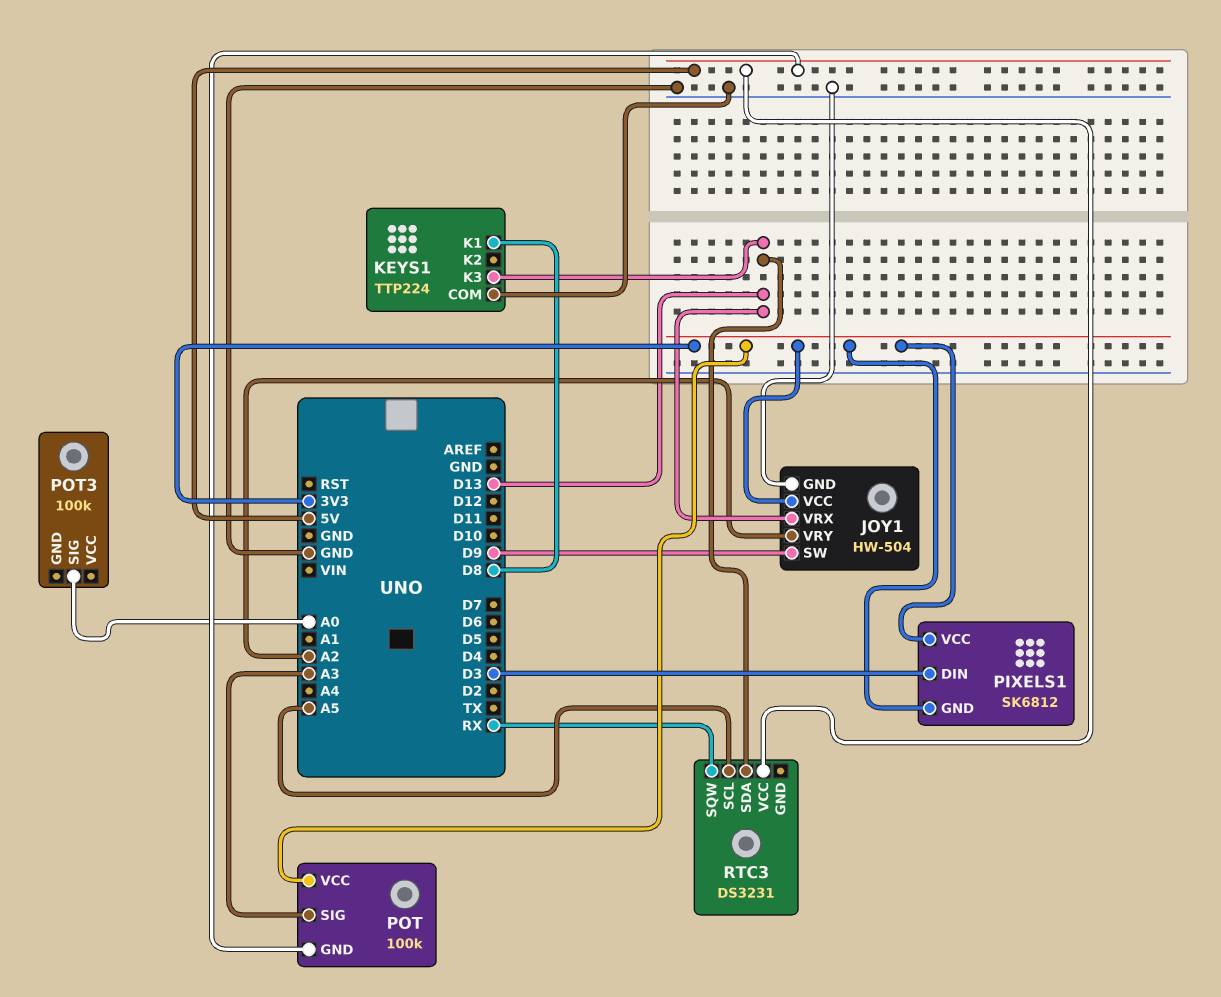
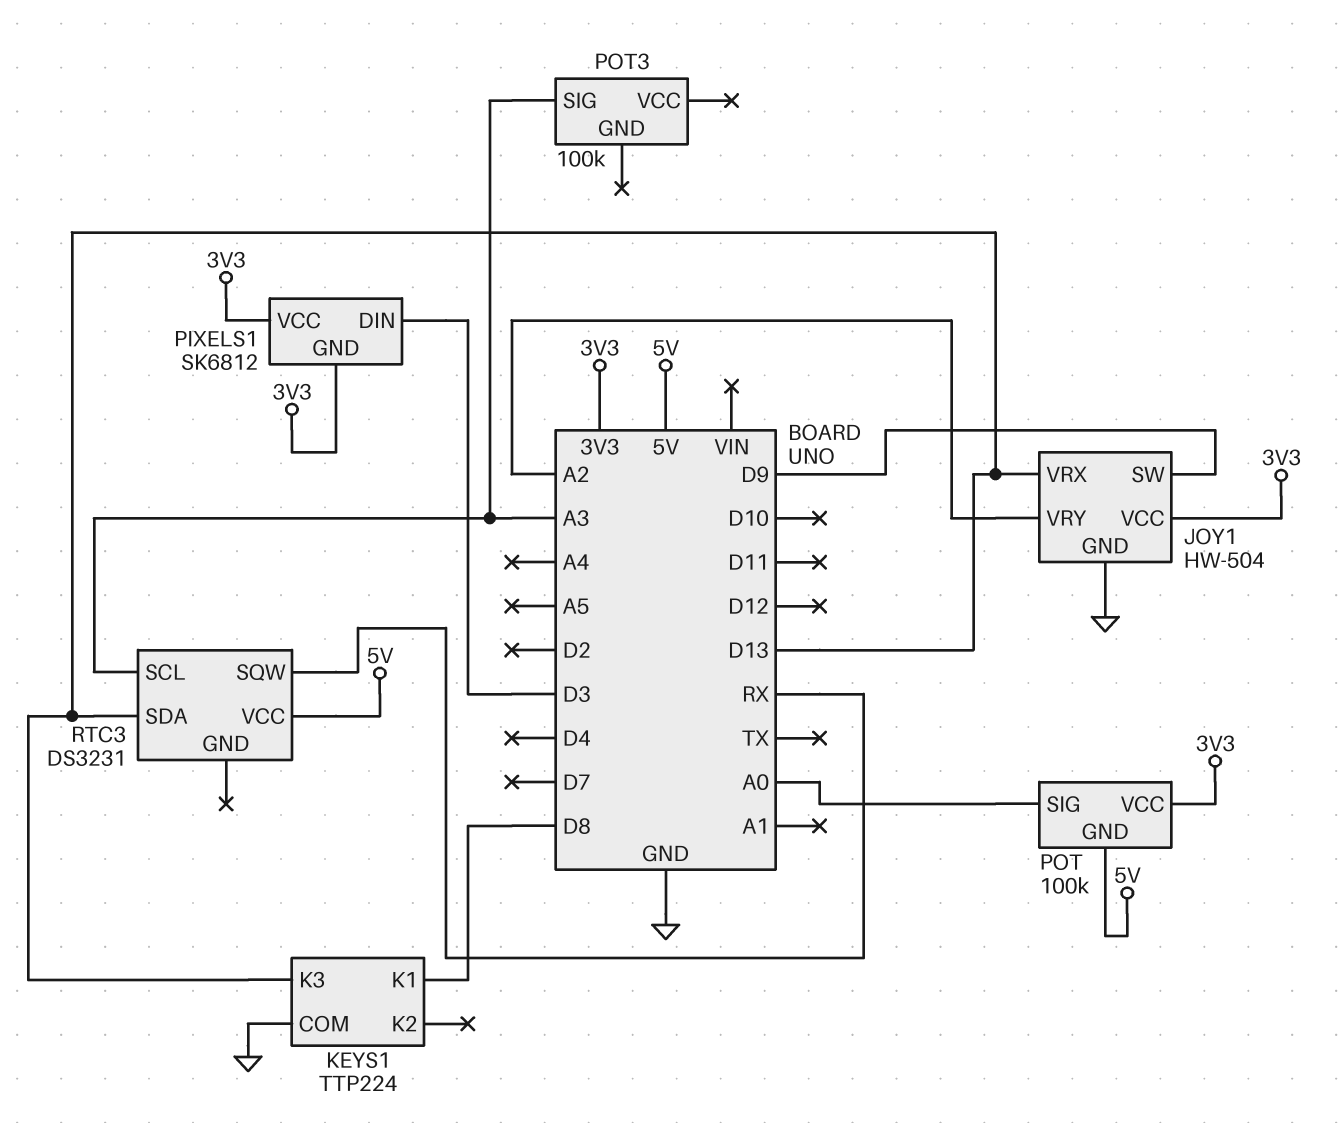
POT pin SIG: A3 -> A0
POT3 pin SIG: A0 -> A3
RTC3 pin SCL: A5 -> A3

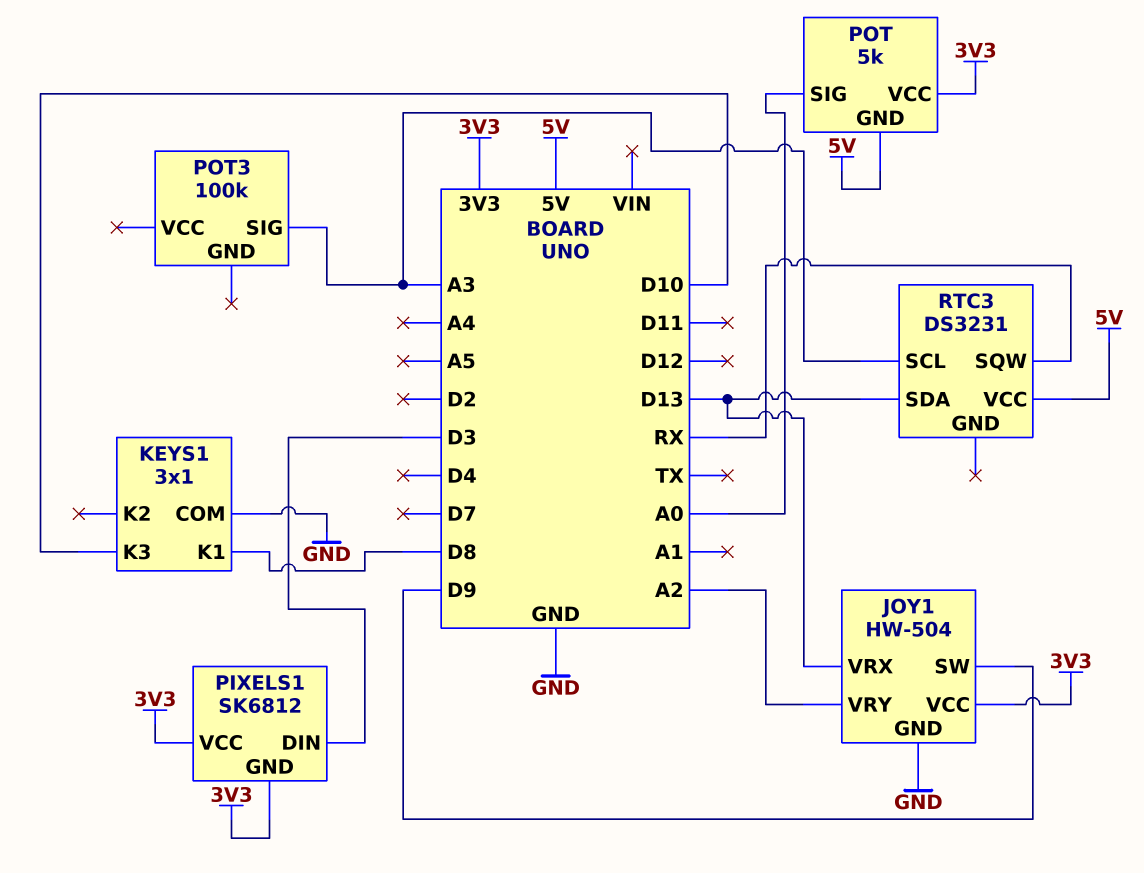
KEYS1: TTP224 -> 3x1
KEYS1 pin K3: D13 -> D10
POT: 100k -> 5k

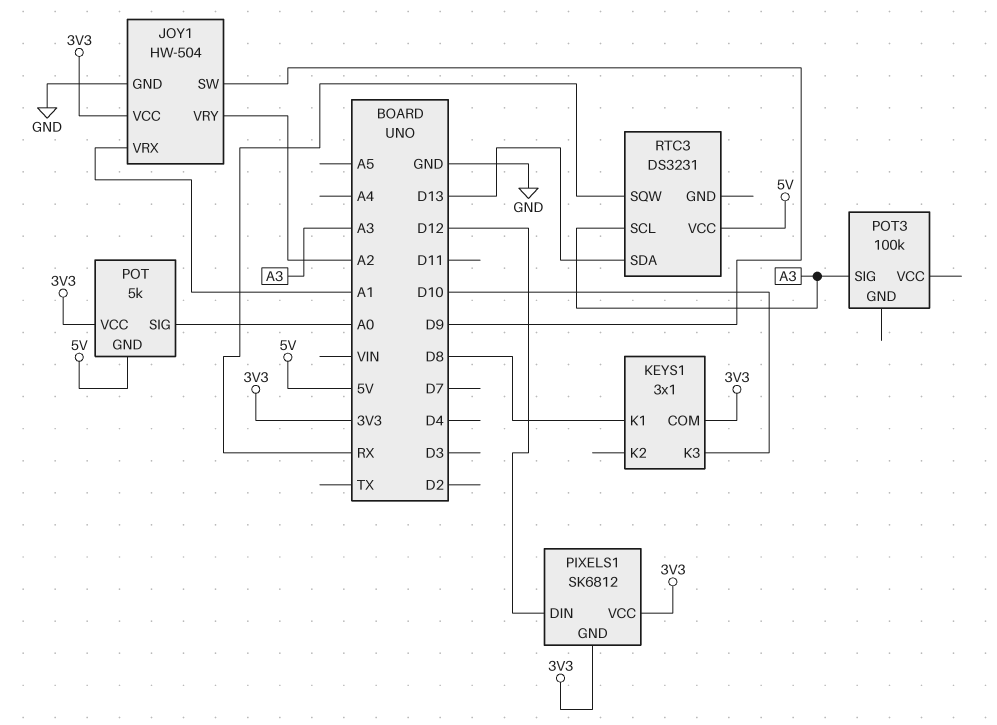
JOY1 pin VRX: D13 -> A1
KEYS1 pin COM: GND -> 3V3
PIXELS1 pin DIN: D3 -> D12

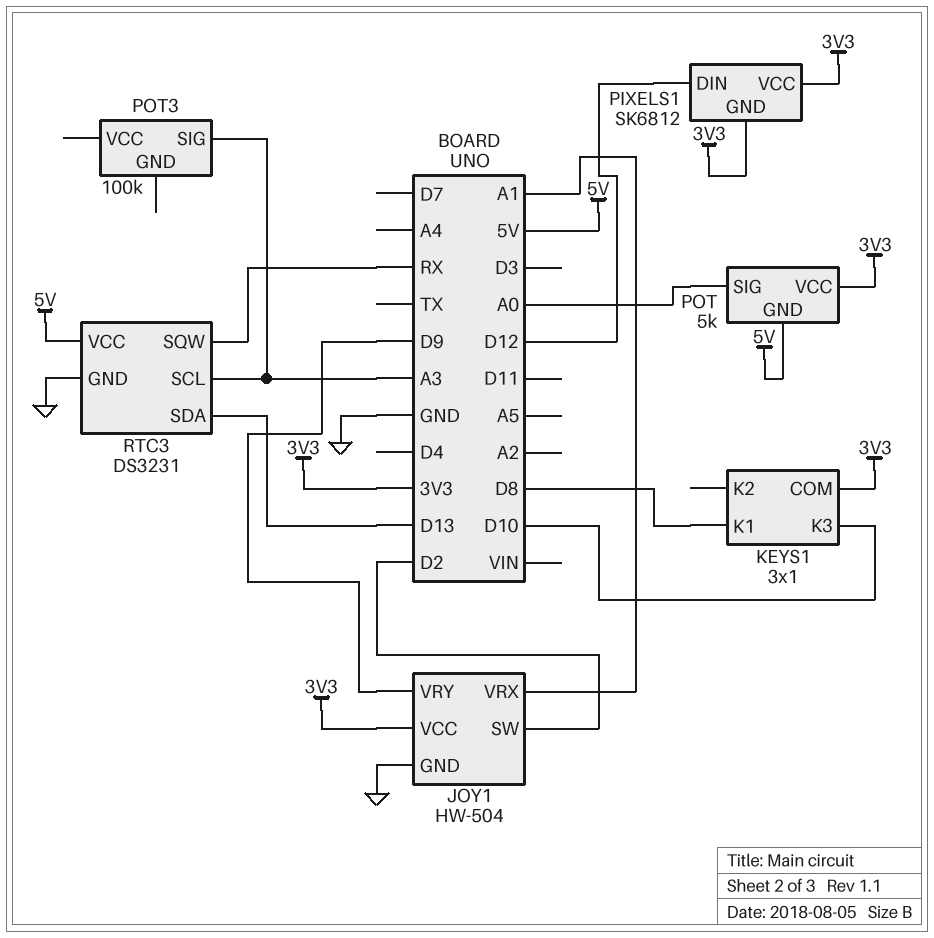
JOY1 pin SW: D9 -> D2
JOY1 pin VRY: A2 -> D9
RTC3 pin GND: none -> GND

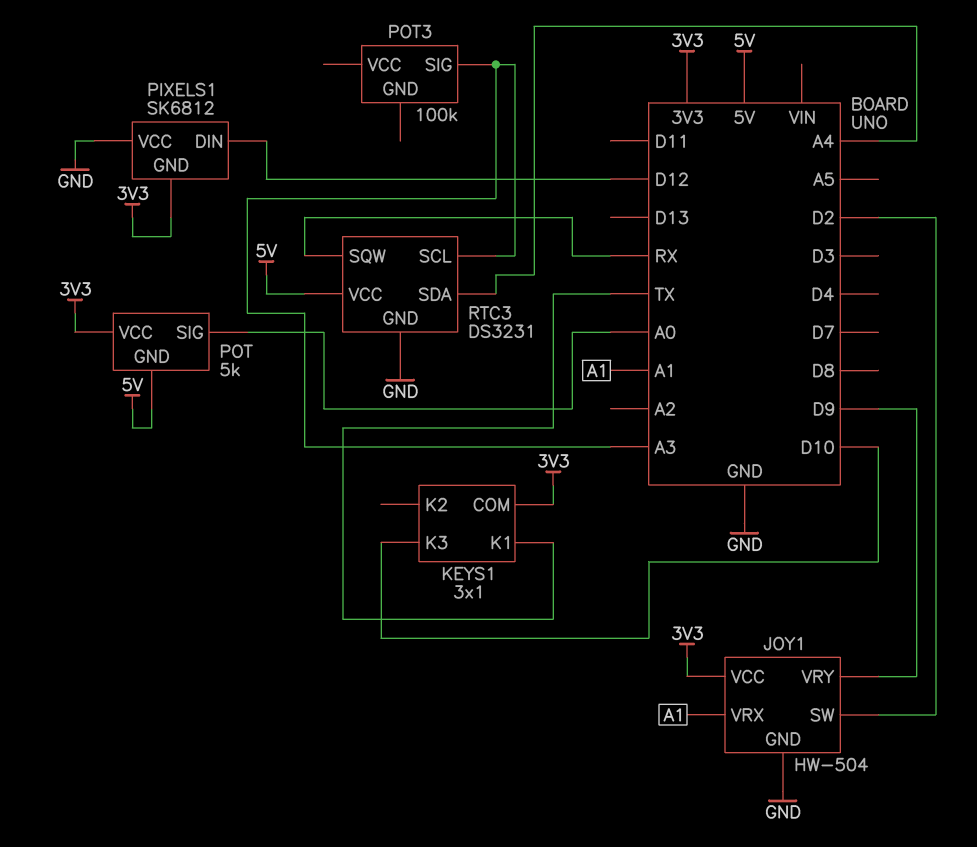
KEYS1 pin K1: D8 -> TX
PIXELS1 pin VCC: 3V3 -> GND
RTC3 pin SDA: D13 -> A4

